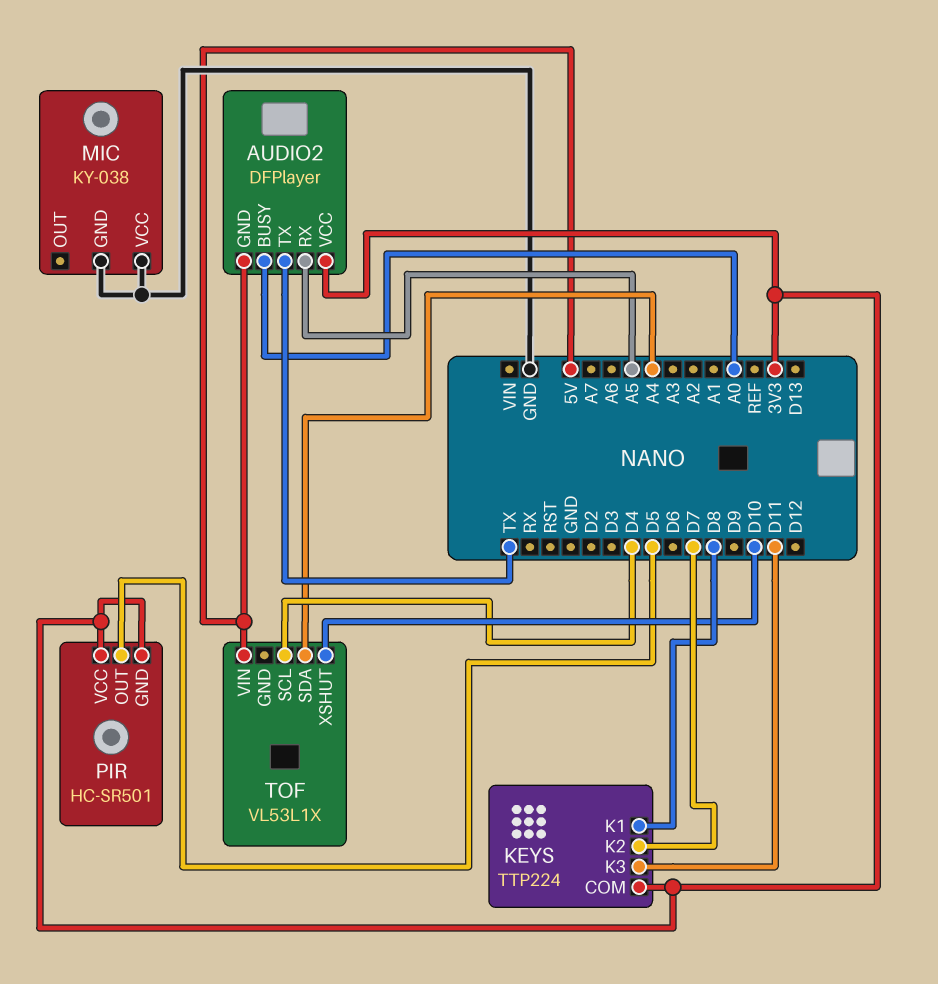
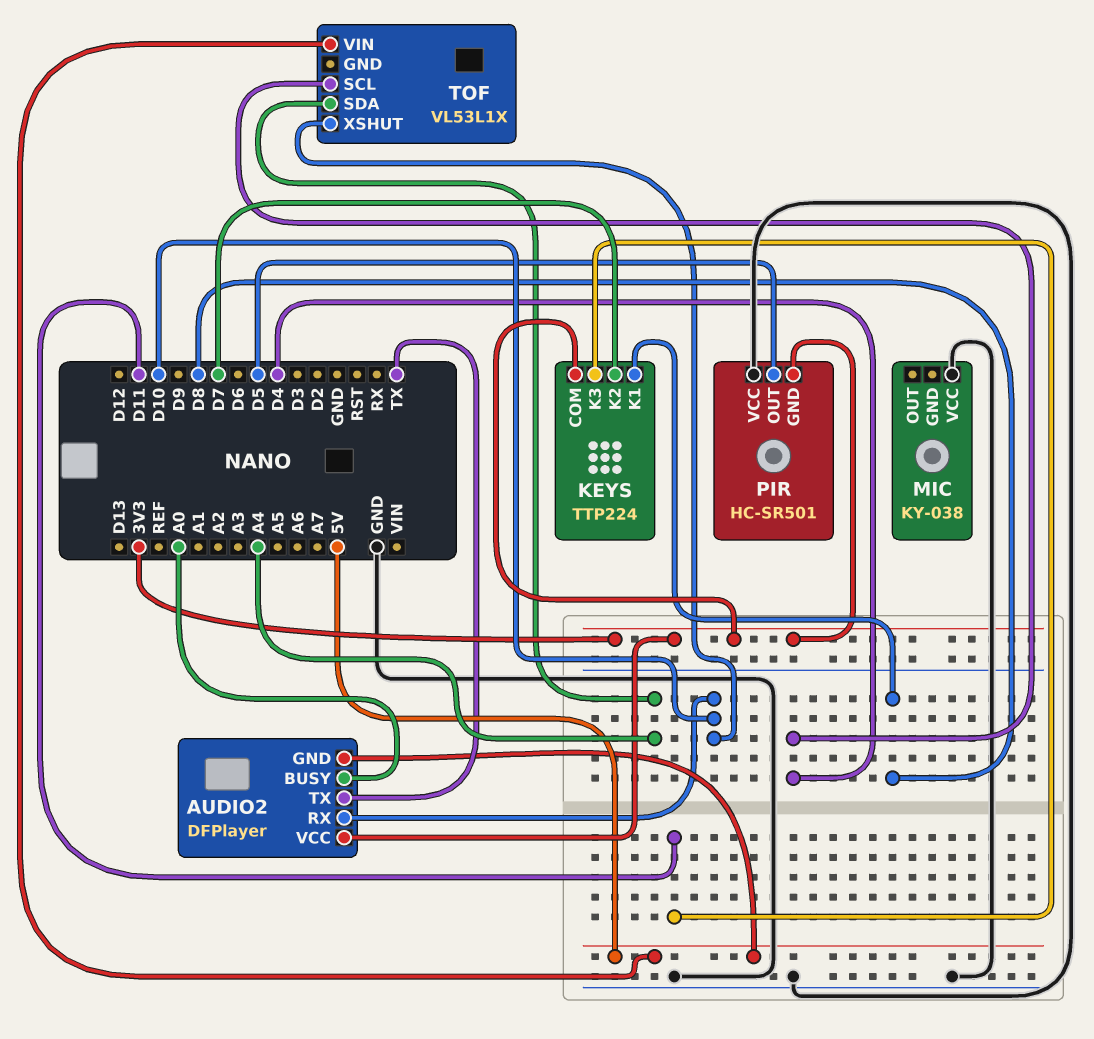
AUDIO2 pin RX: A5 -> D10
MIC pin GND: GND -> none
PIR pin VCC: 3V3 -> GND

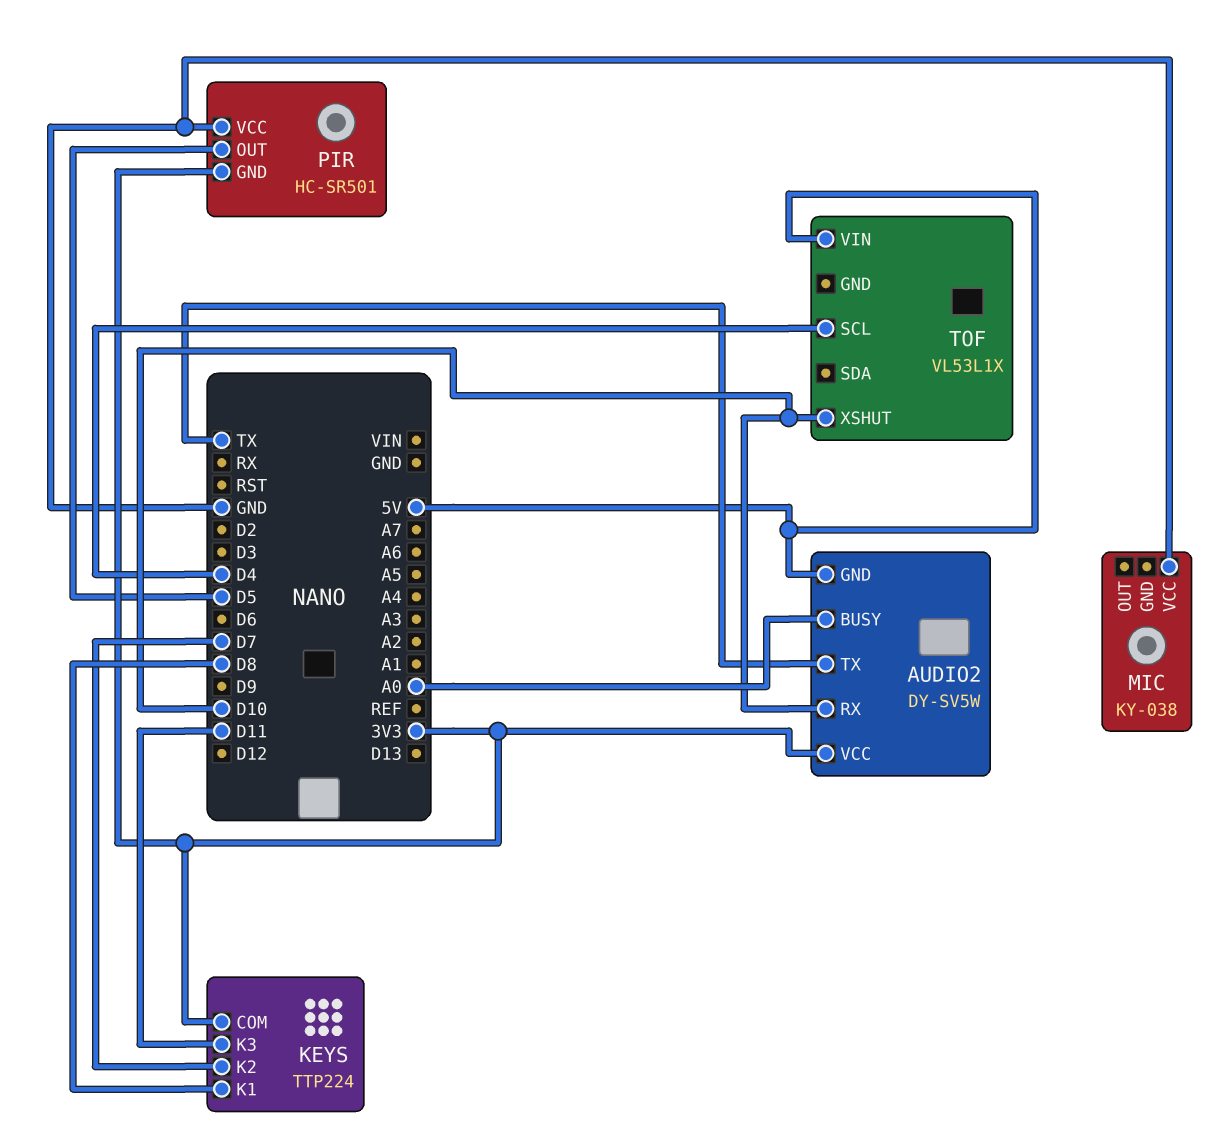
AUDIO2: DFPlayer -> DY-SV5W
TOF pin SDA: A4 -> none

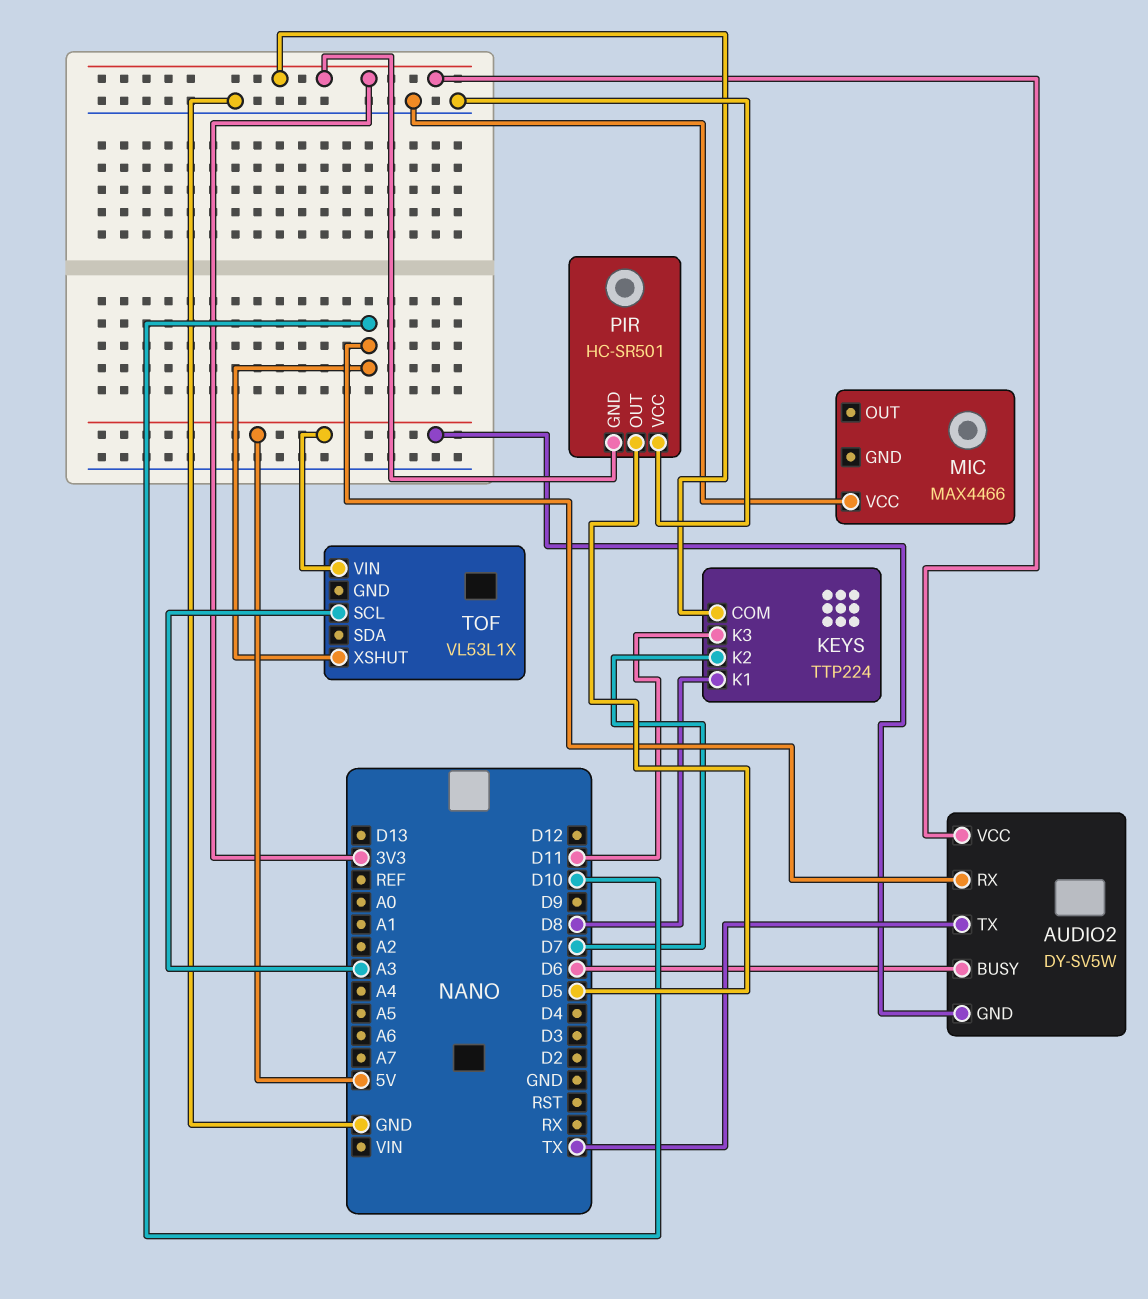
AUDIO2 pin BUSY: A0 -> D6
MIC: KY-038 -> MAX4466
TOF pin SCL: D4 -> A3

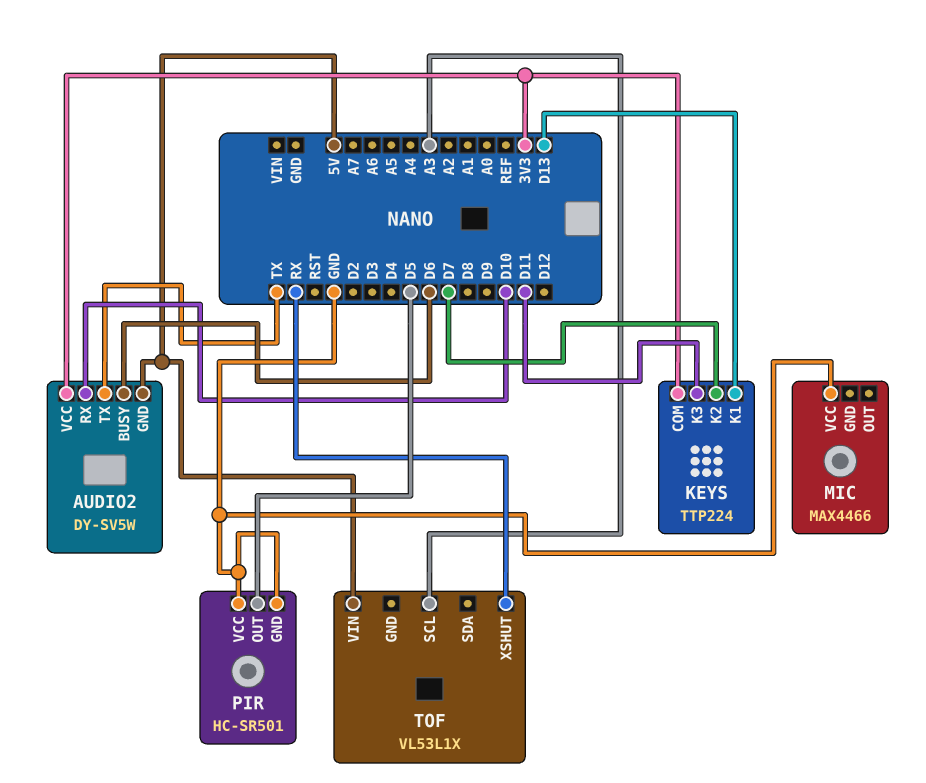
KEYS pin K1: D8 -> D13
PIR pin GND: 3V3 -> GND
TOF pin XSHUT: D10 -> RX

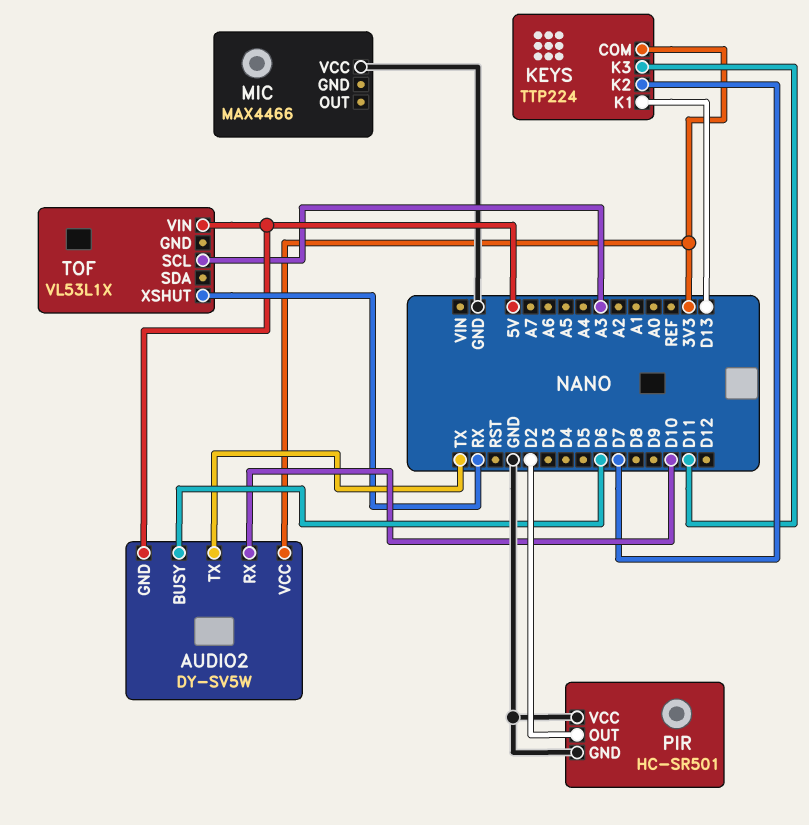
PIR pin OUT: D5 -> D2

